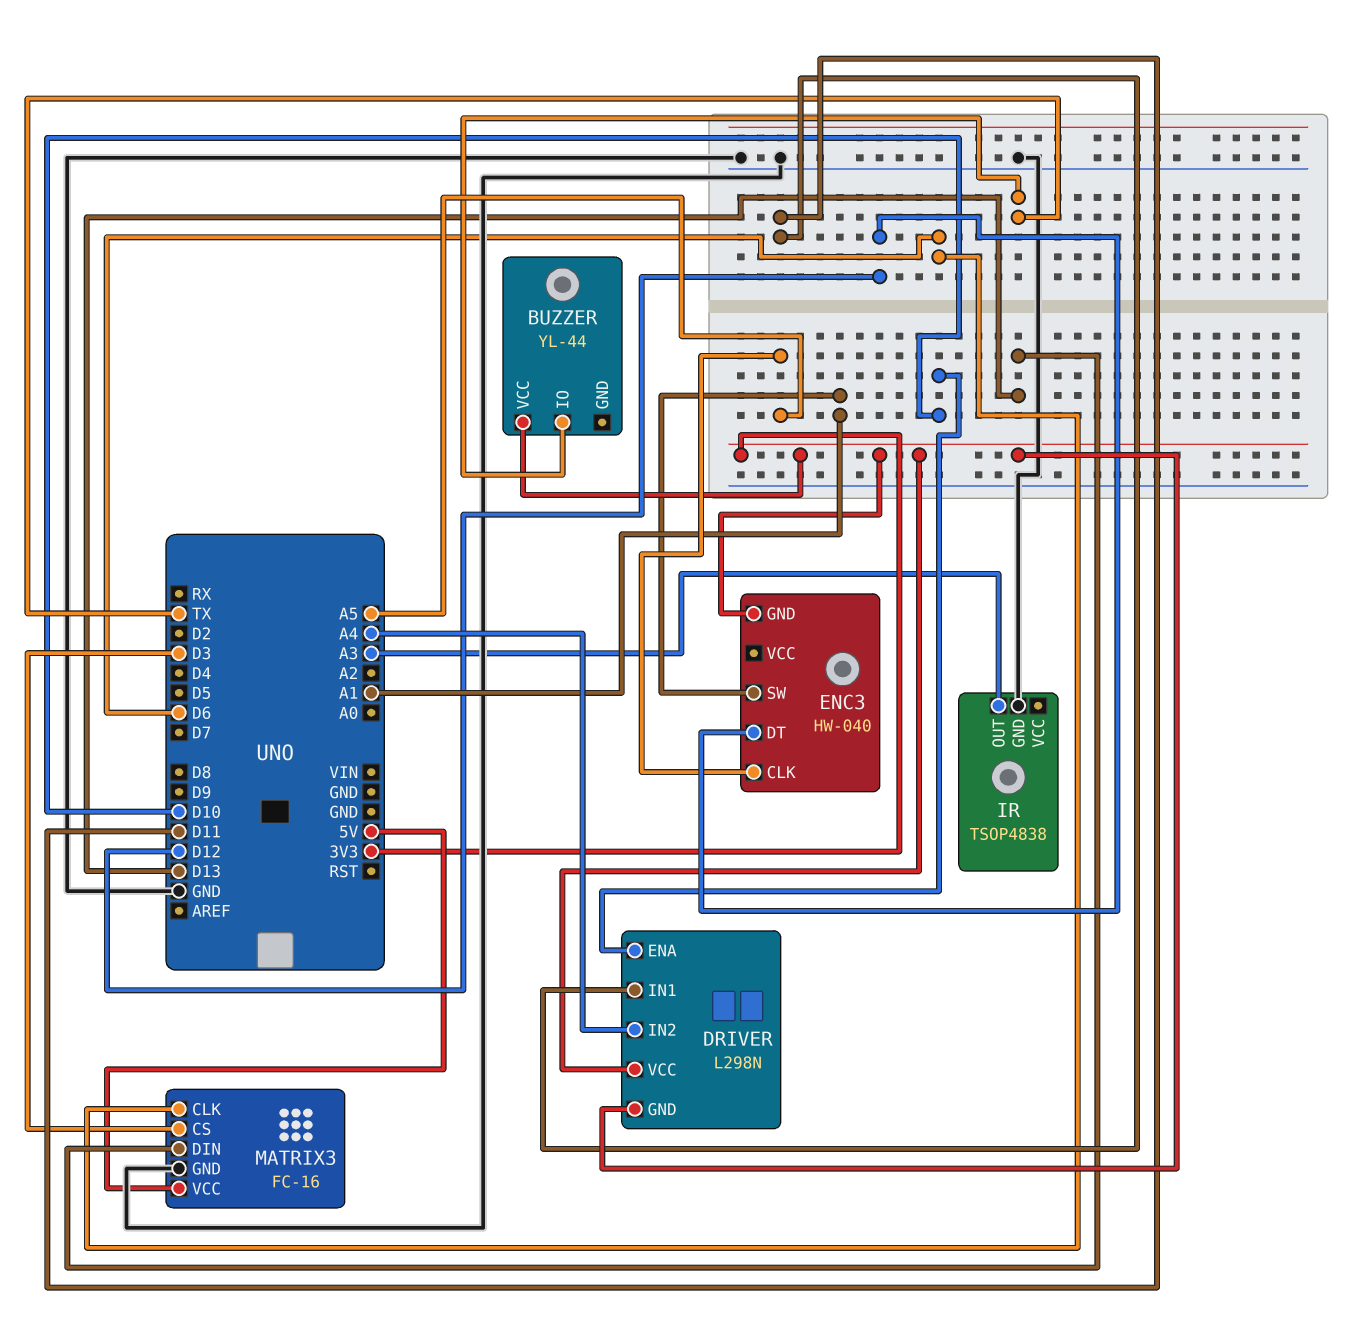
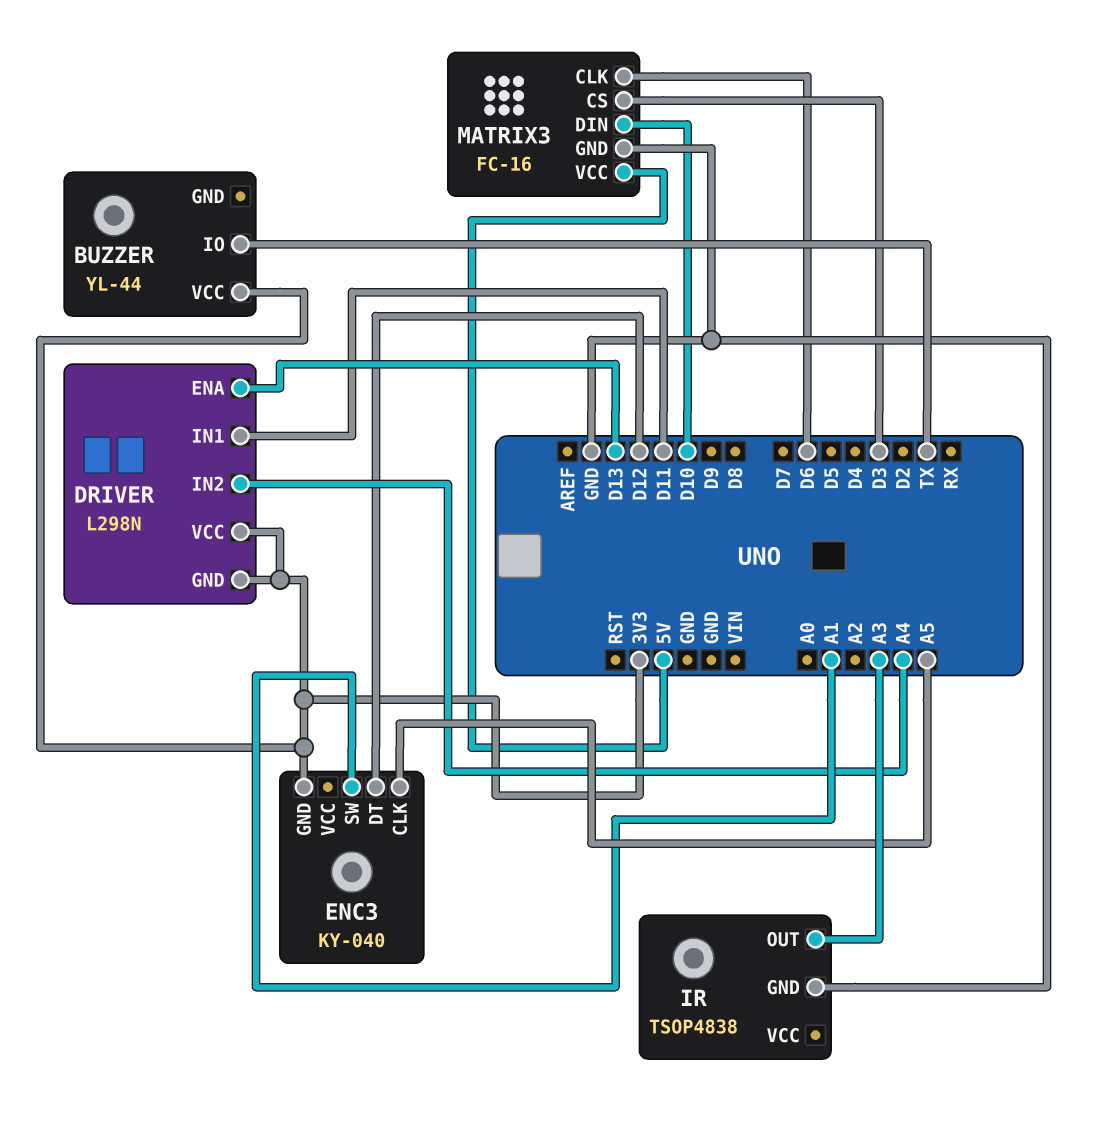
DRIVER pin ENA: D10 -> D13
ENC3: HW-040 -> KY-040
MATRIX3 pin DIN: D13 -> D10

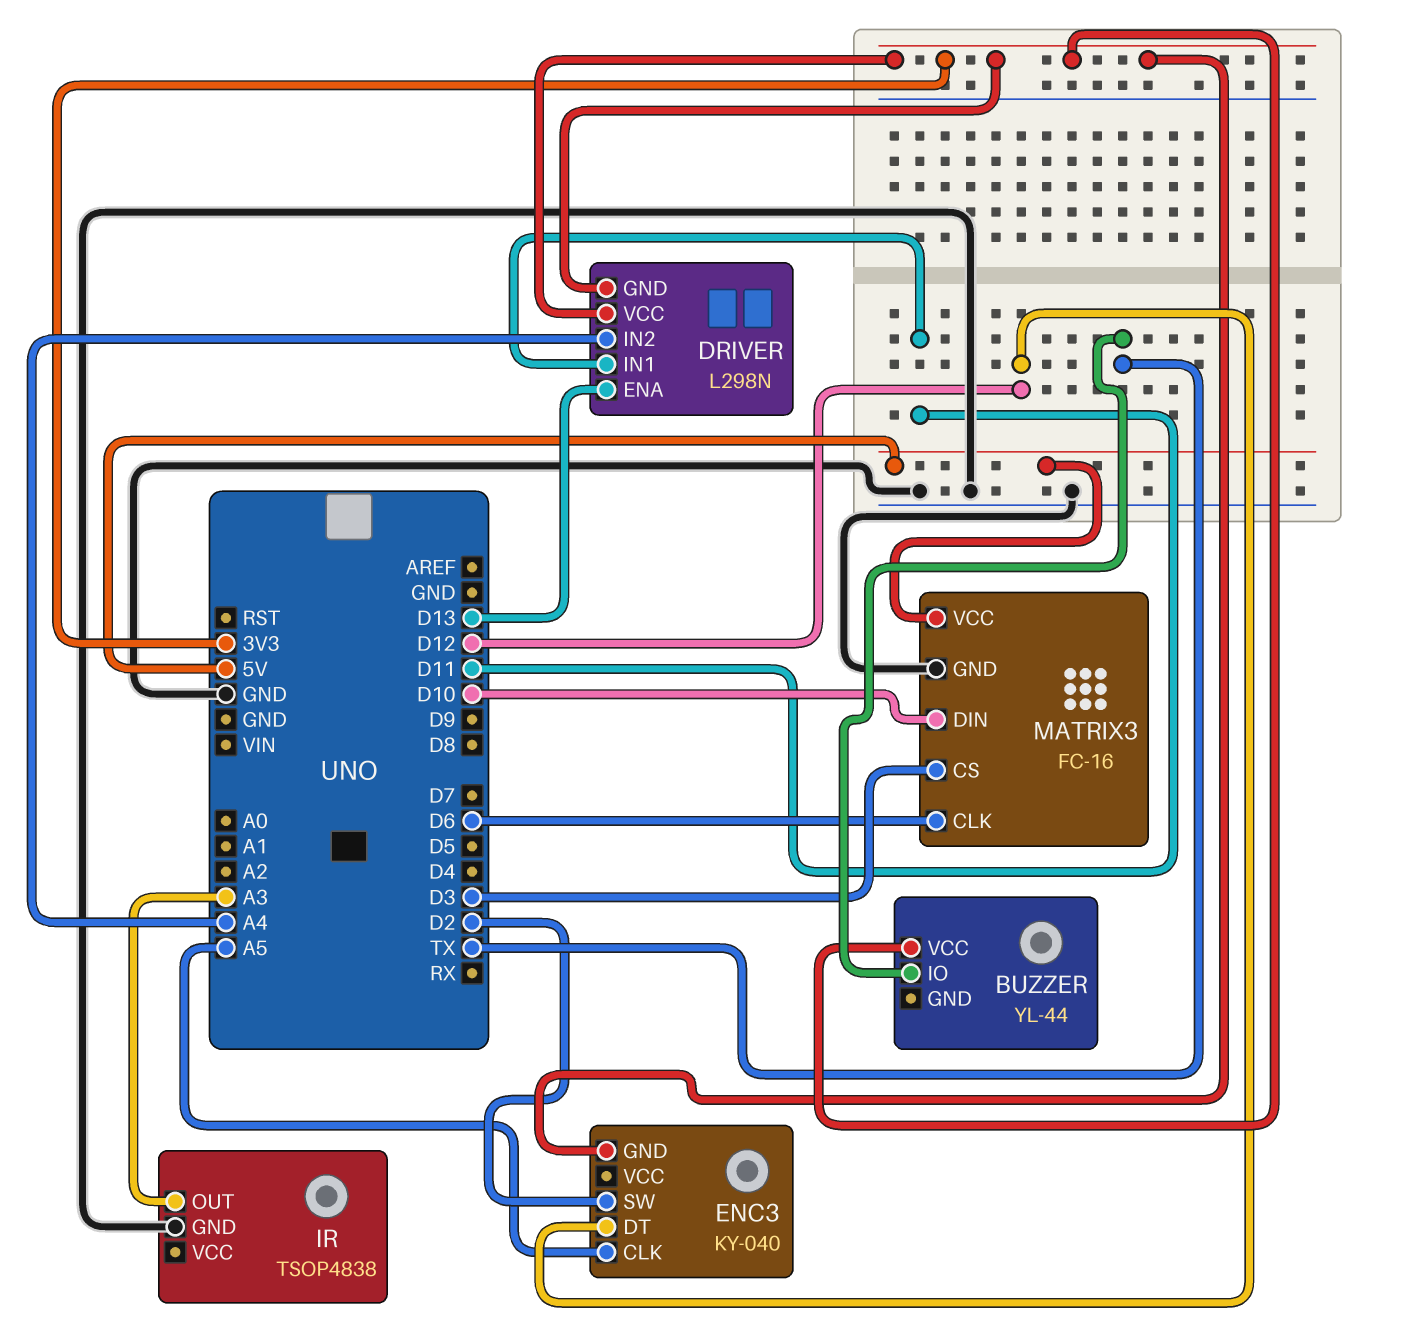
ENC3 pin SW: A1 -> D2

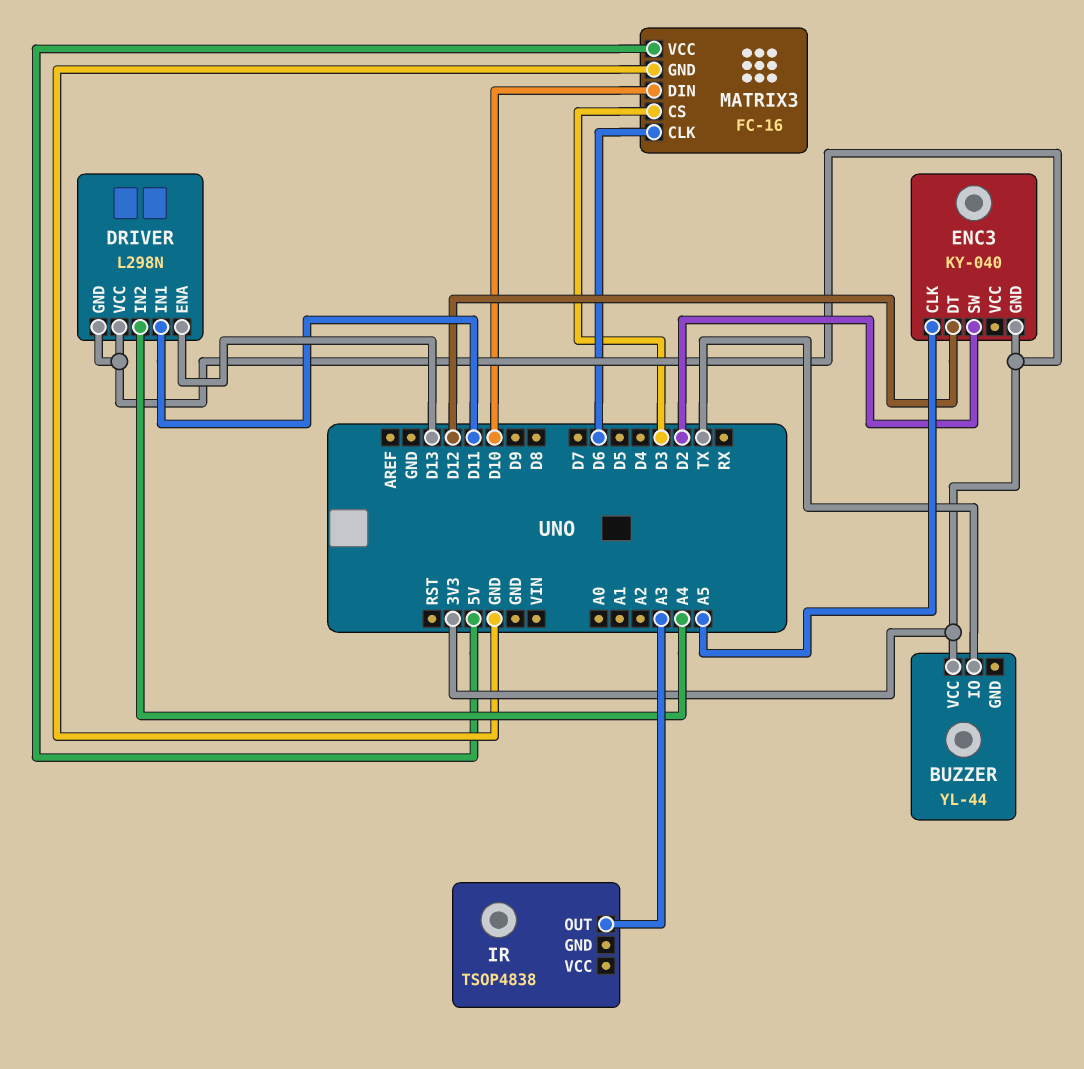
IR pin GND: GND -> none

